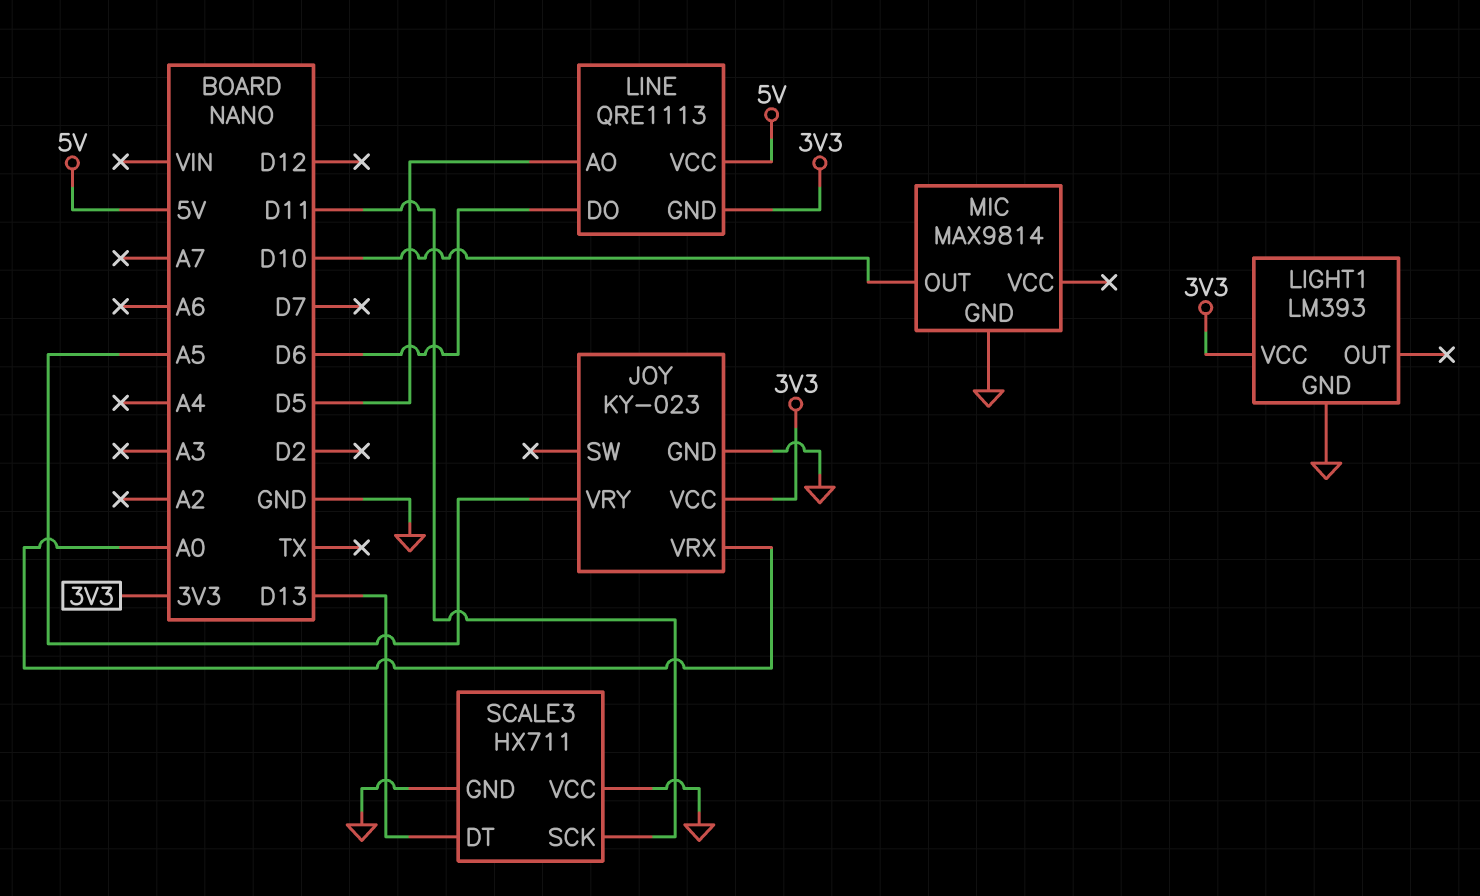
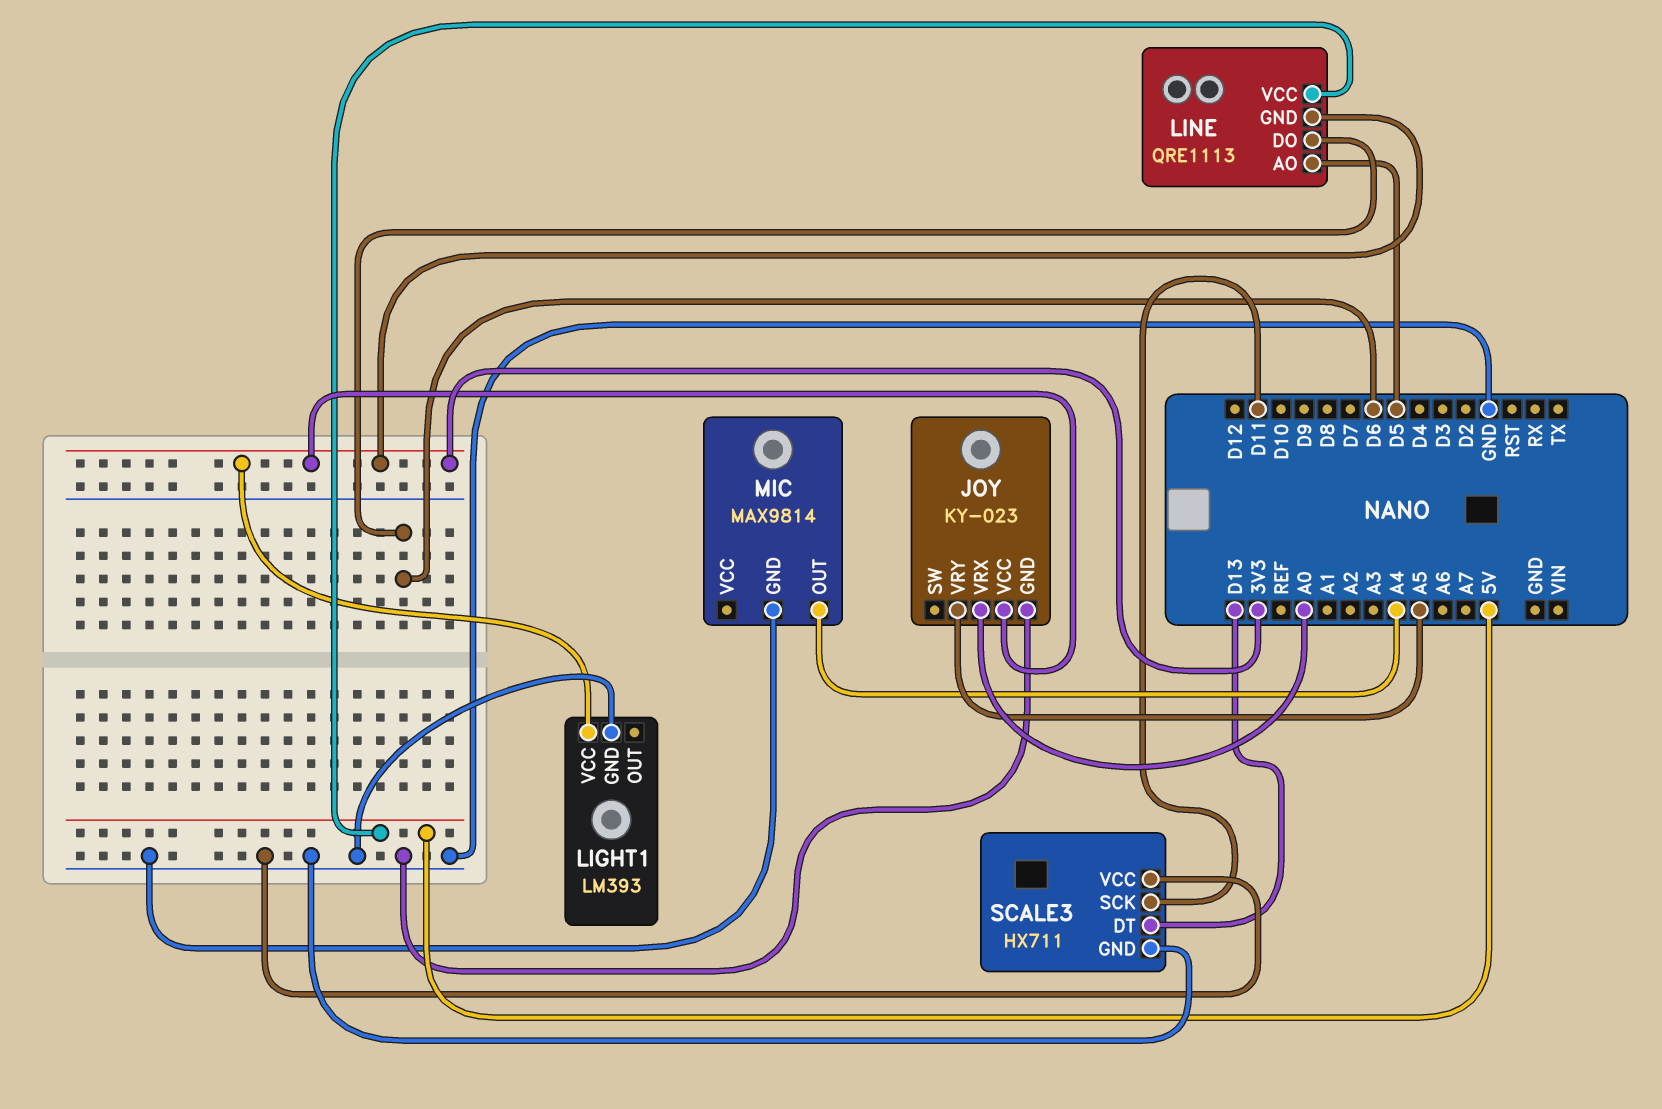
MIC pin OUT: D10 -> A4

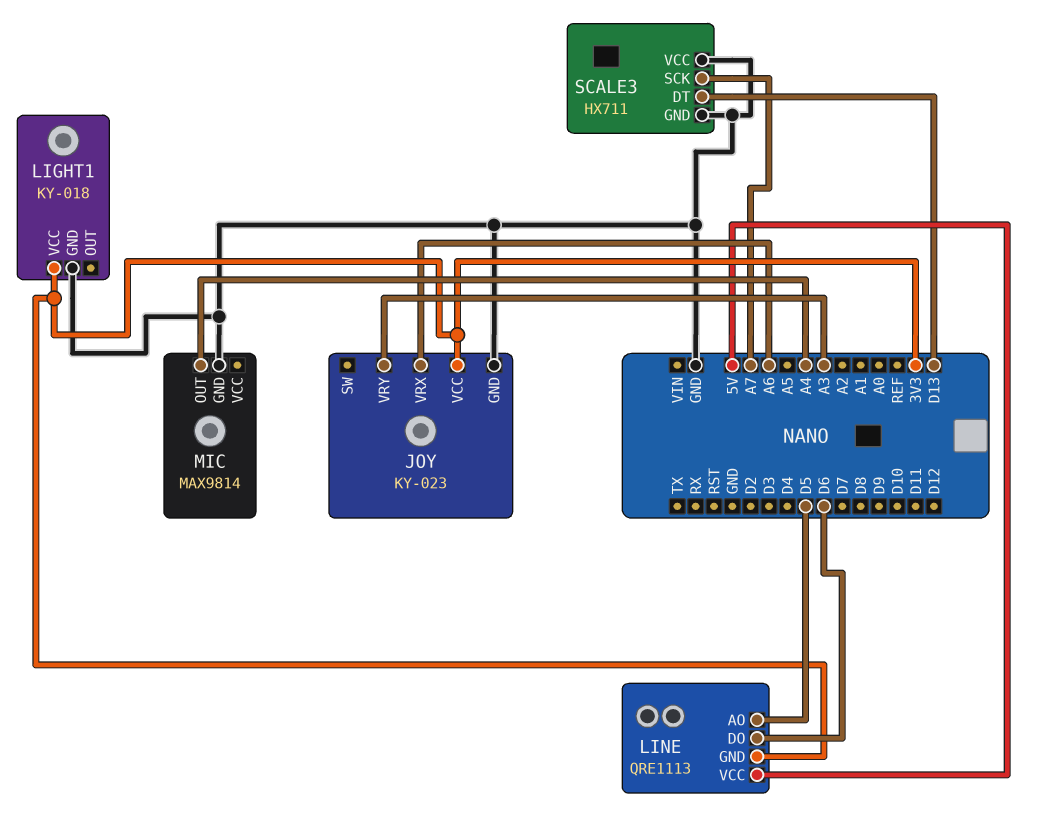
JOY pin VRX: A0 -> A6
JOY pin VRY: A5 -> A3
LIGHT1: LM393 -> KY-018
SCALE3 pin SCK: D11 -> A7

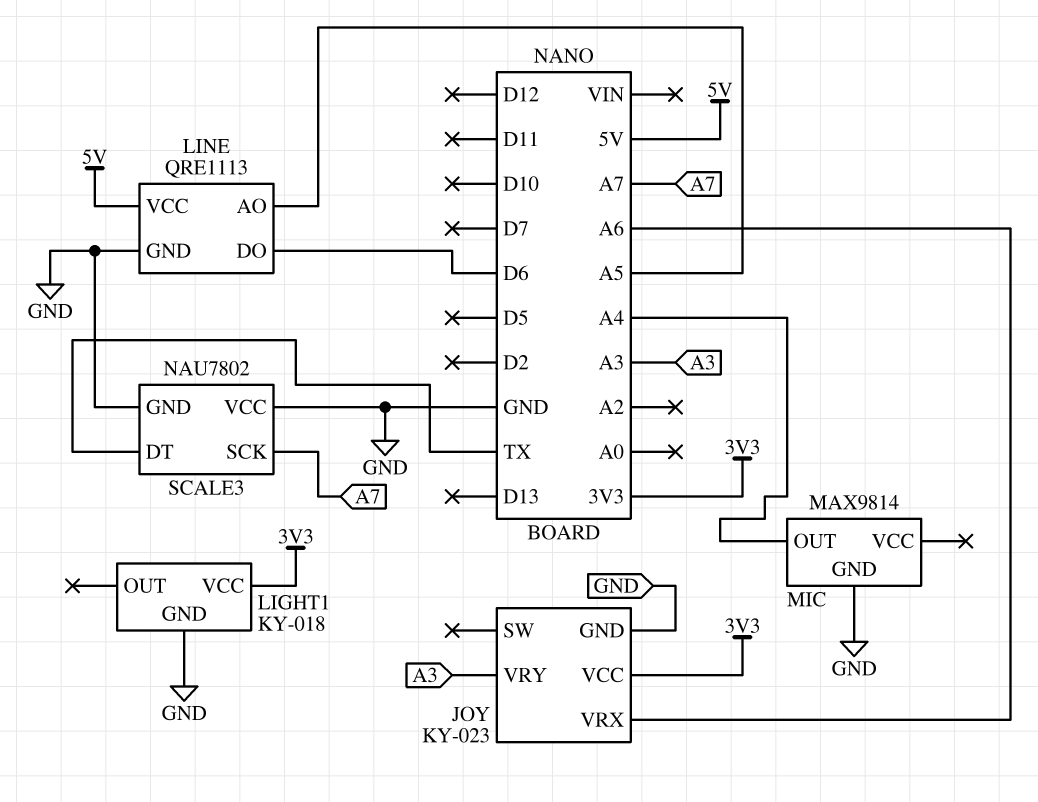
LINE pin AO: D5 -> A5
LINE pin GND: 3V3 -> GND
SCALE3: HX711 -> NAU7802
SCALE3 pin DT: D13 -> TX

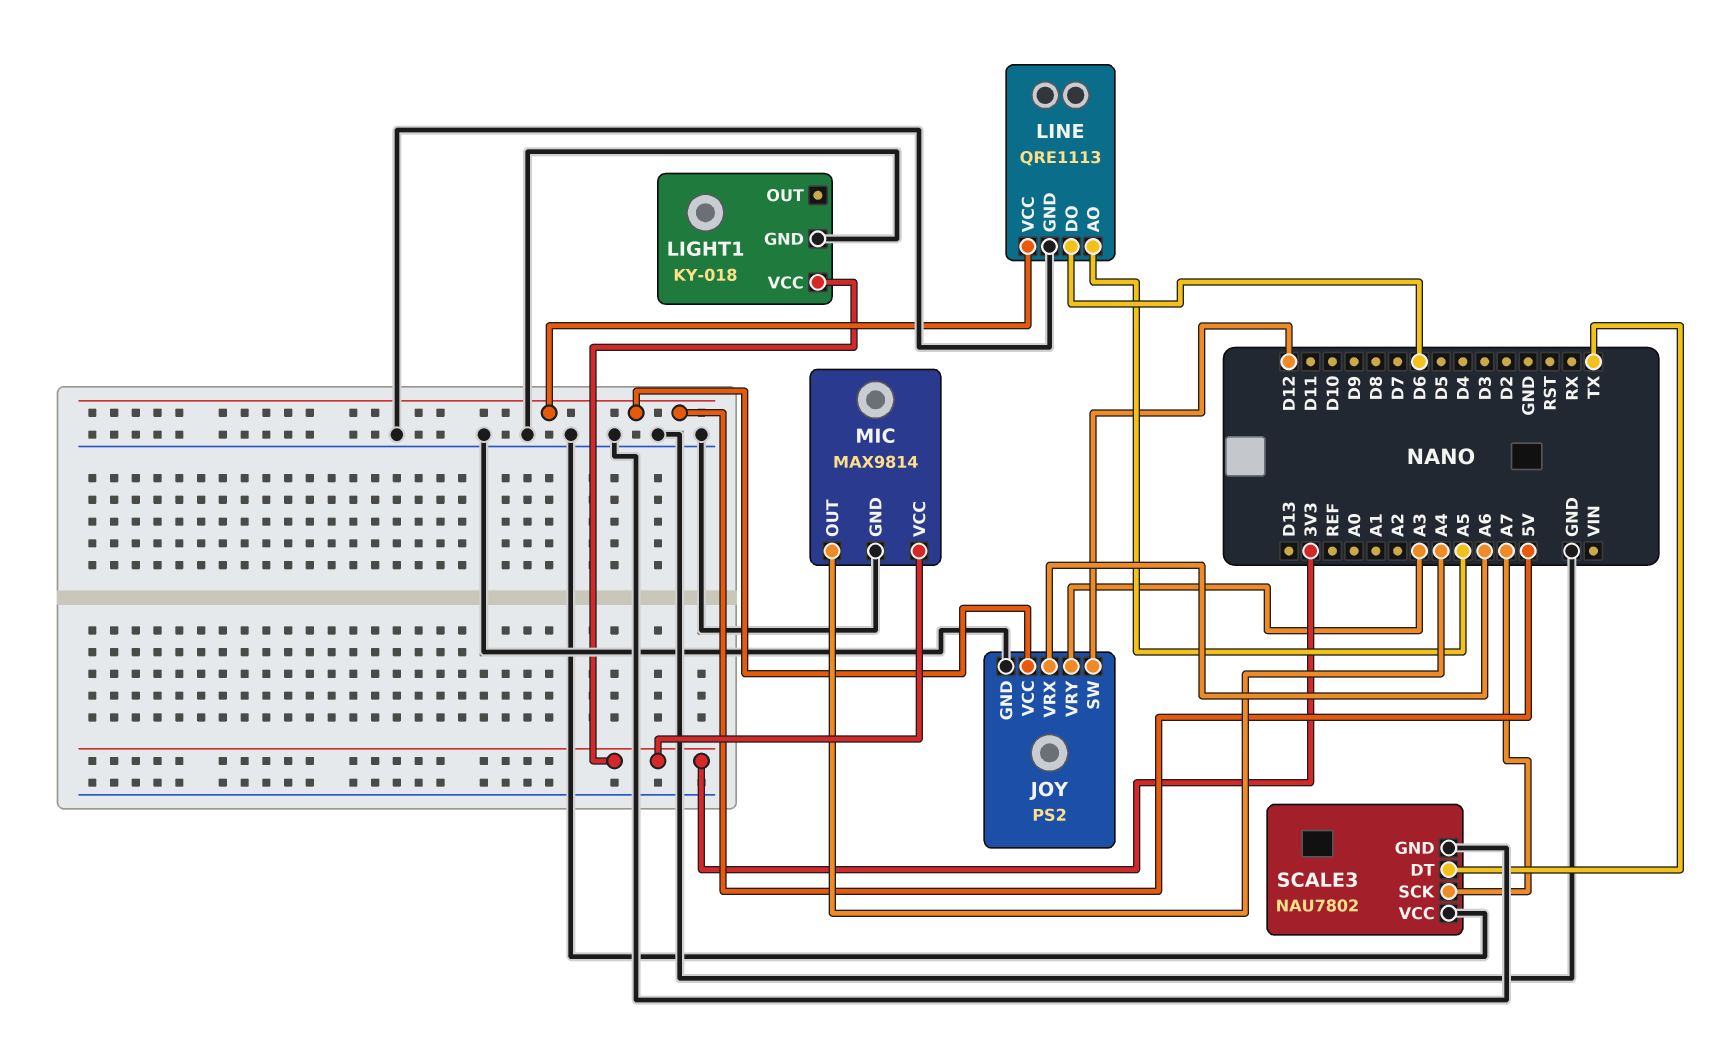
JOY: KY-023 -> PS2
JOY pin SW: none -> D12
JOY pin VCC: 3V3 -> 5V
MIC pin VCC: none -> 3V3

